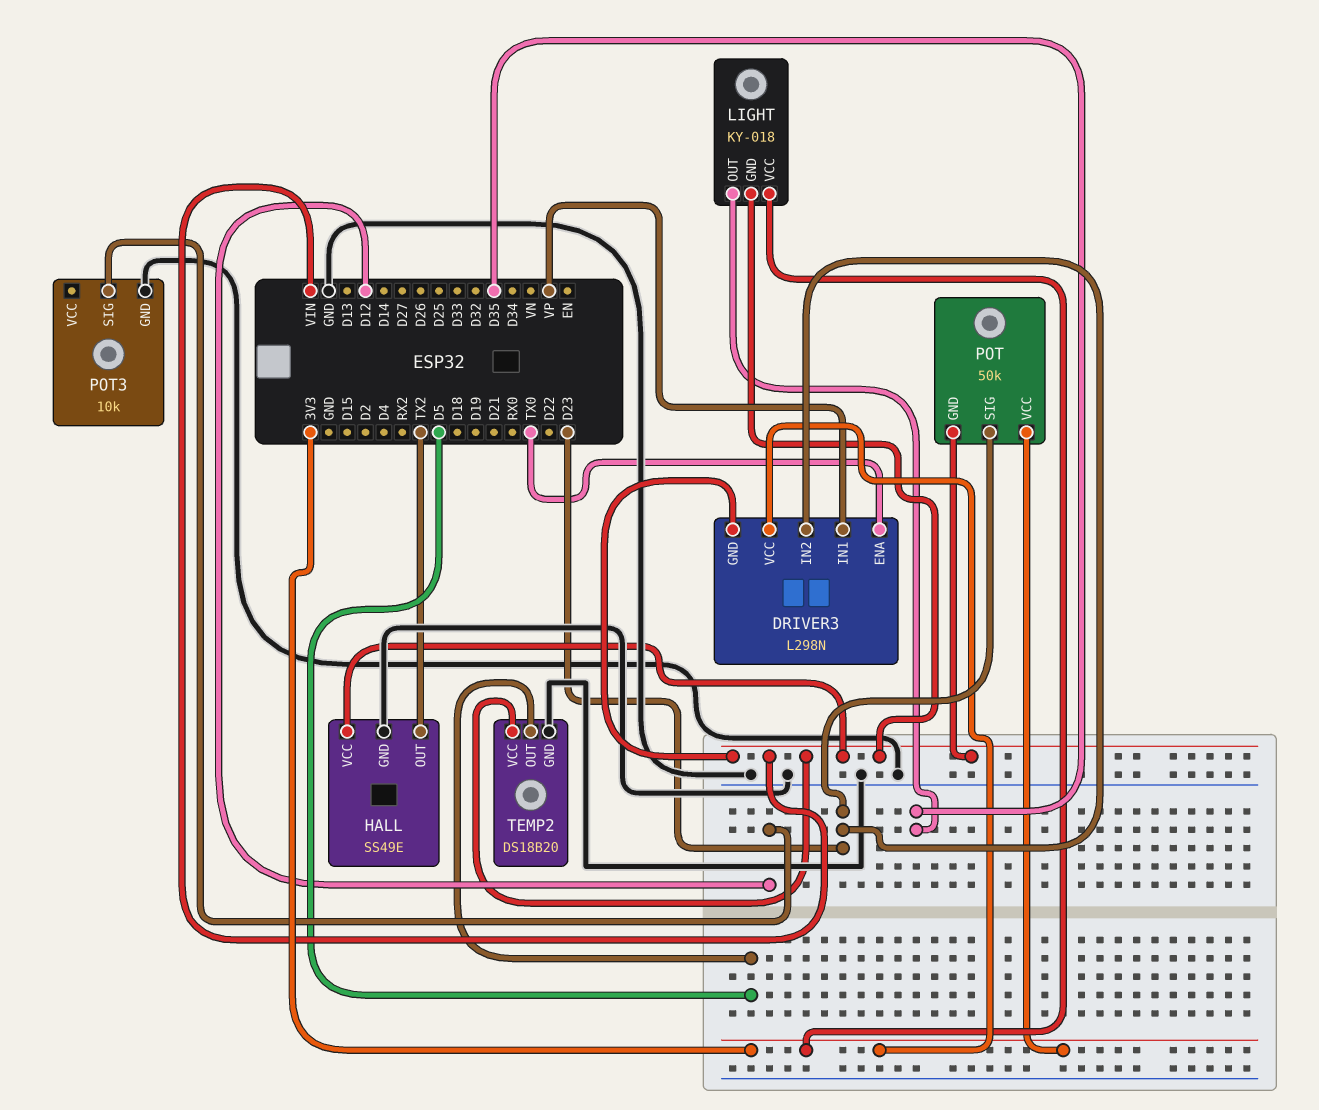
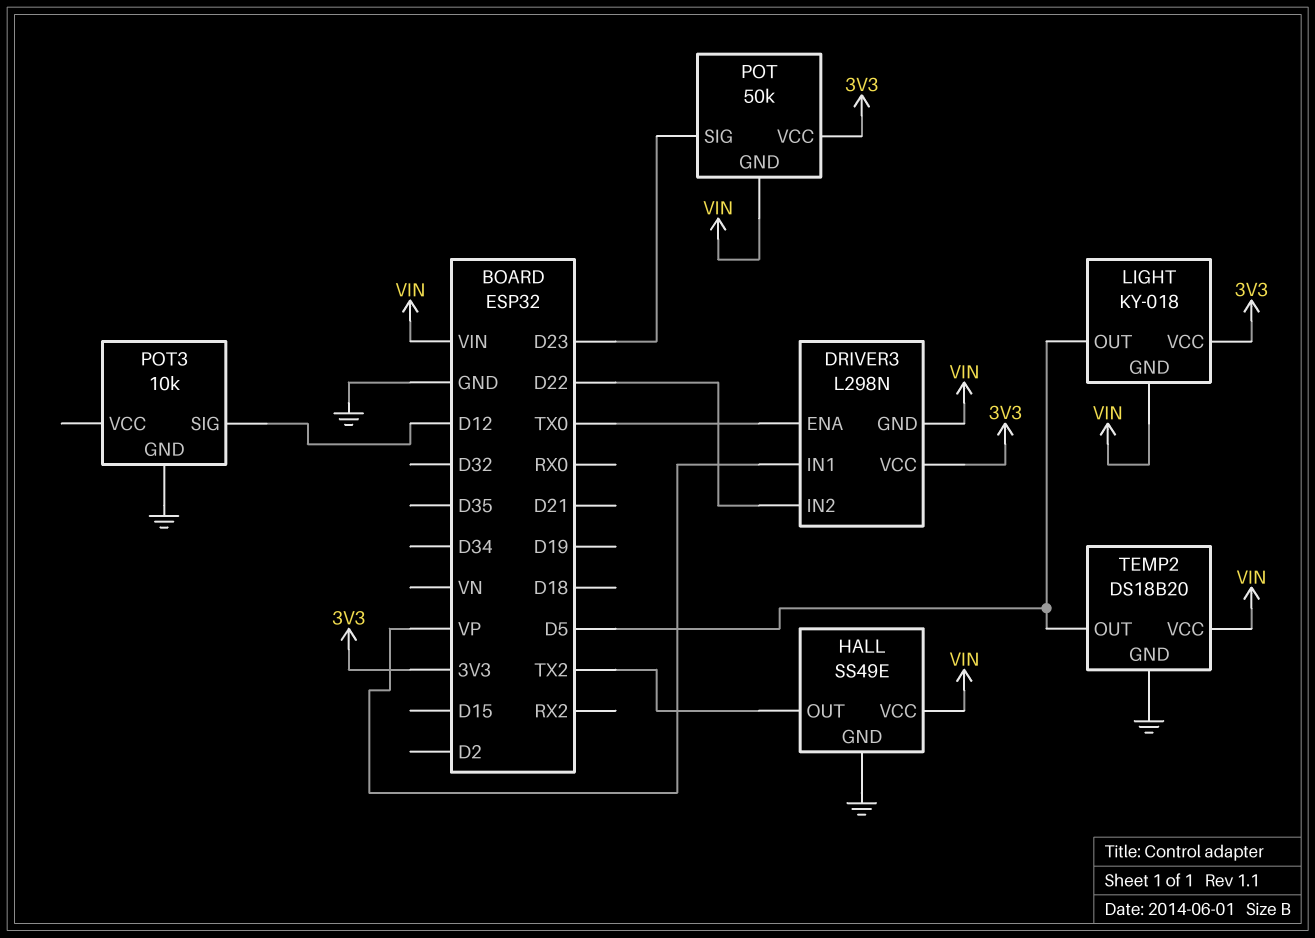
DRIVER3 pin IN2: D23 -> D22
LIGHT pin OUT: D35 -> D5

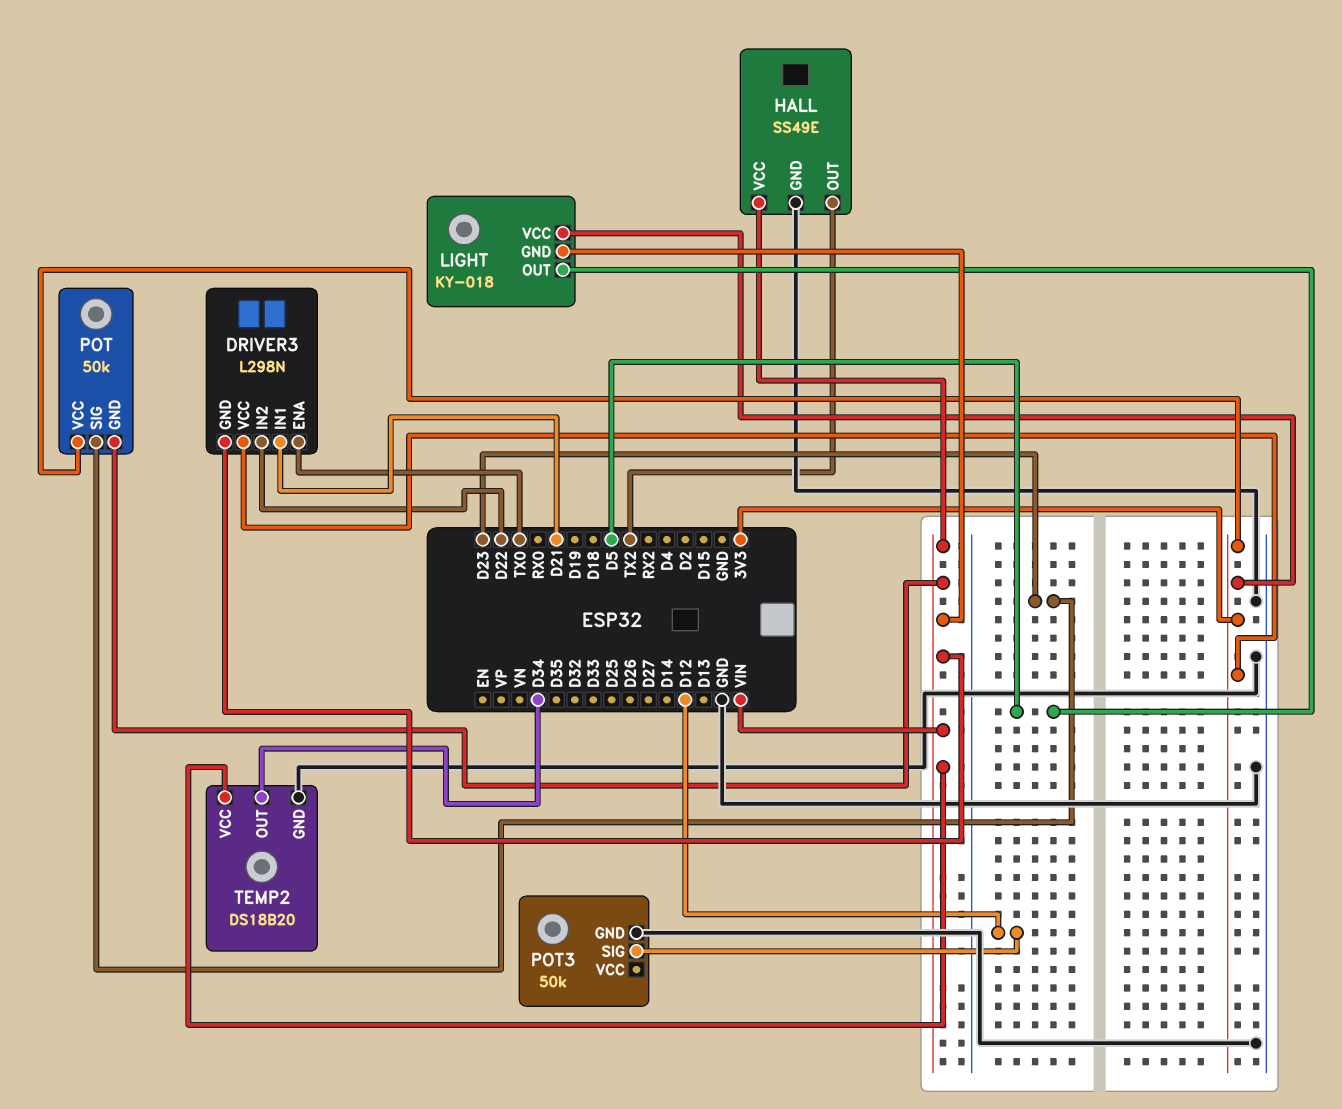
DRIVER3 pin IN1: VP -> D21
POT3: 10k -> 50k
TEMP2 pin OUT: D5 -> D34

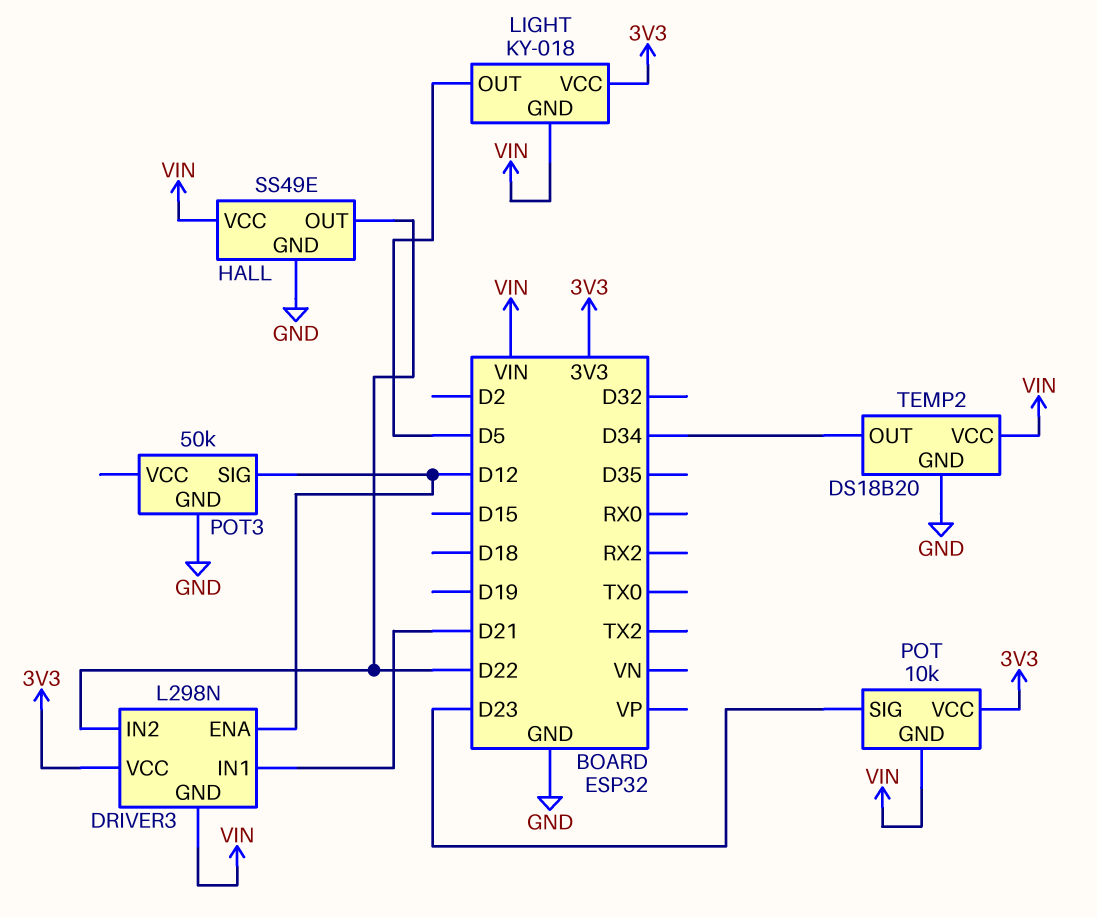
DRIVER3 pin ENA: TX0 -> D12
HALL pin OUT: TX2 -> D22
POT: 50k -> 10k

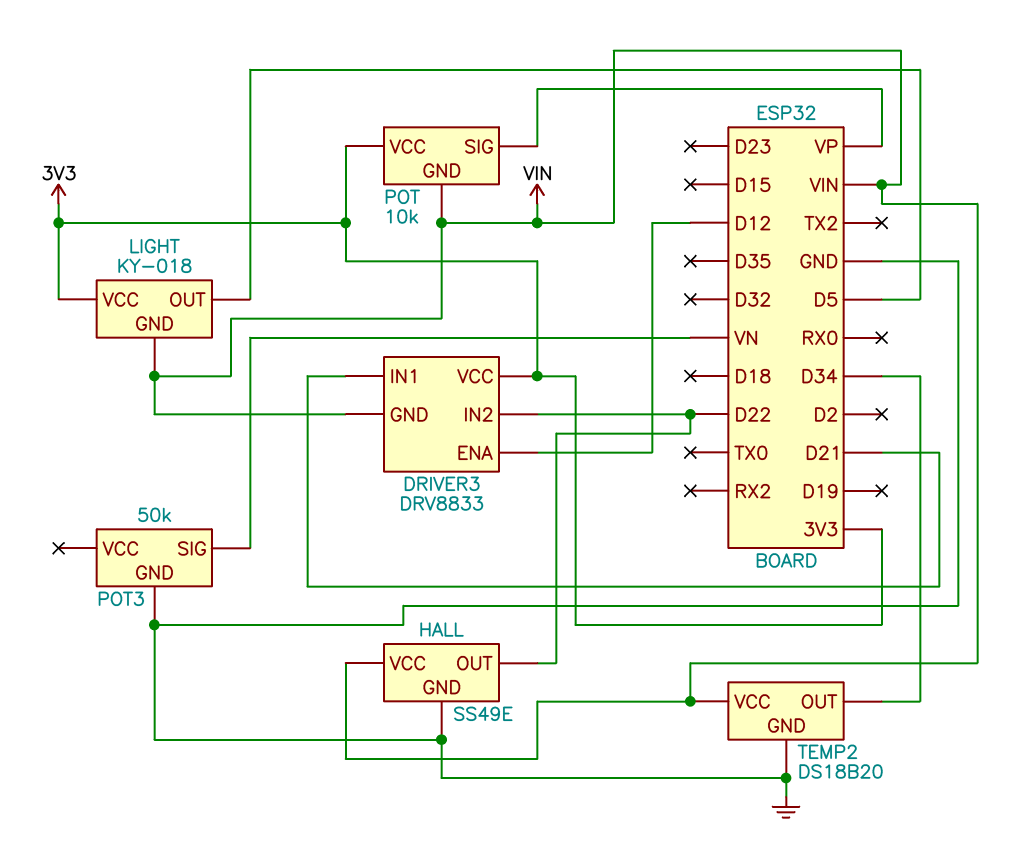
DRIVER3: L298N -> DRV8833
POT pin SIG: D23 -> VP
POT3 pin SIG: D12 -> VN

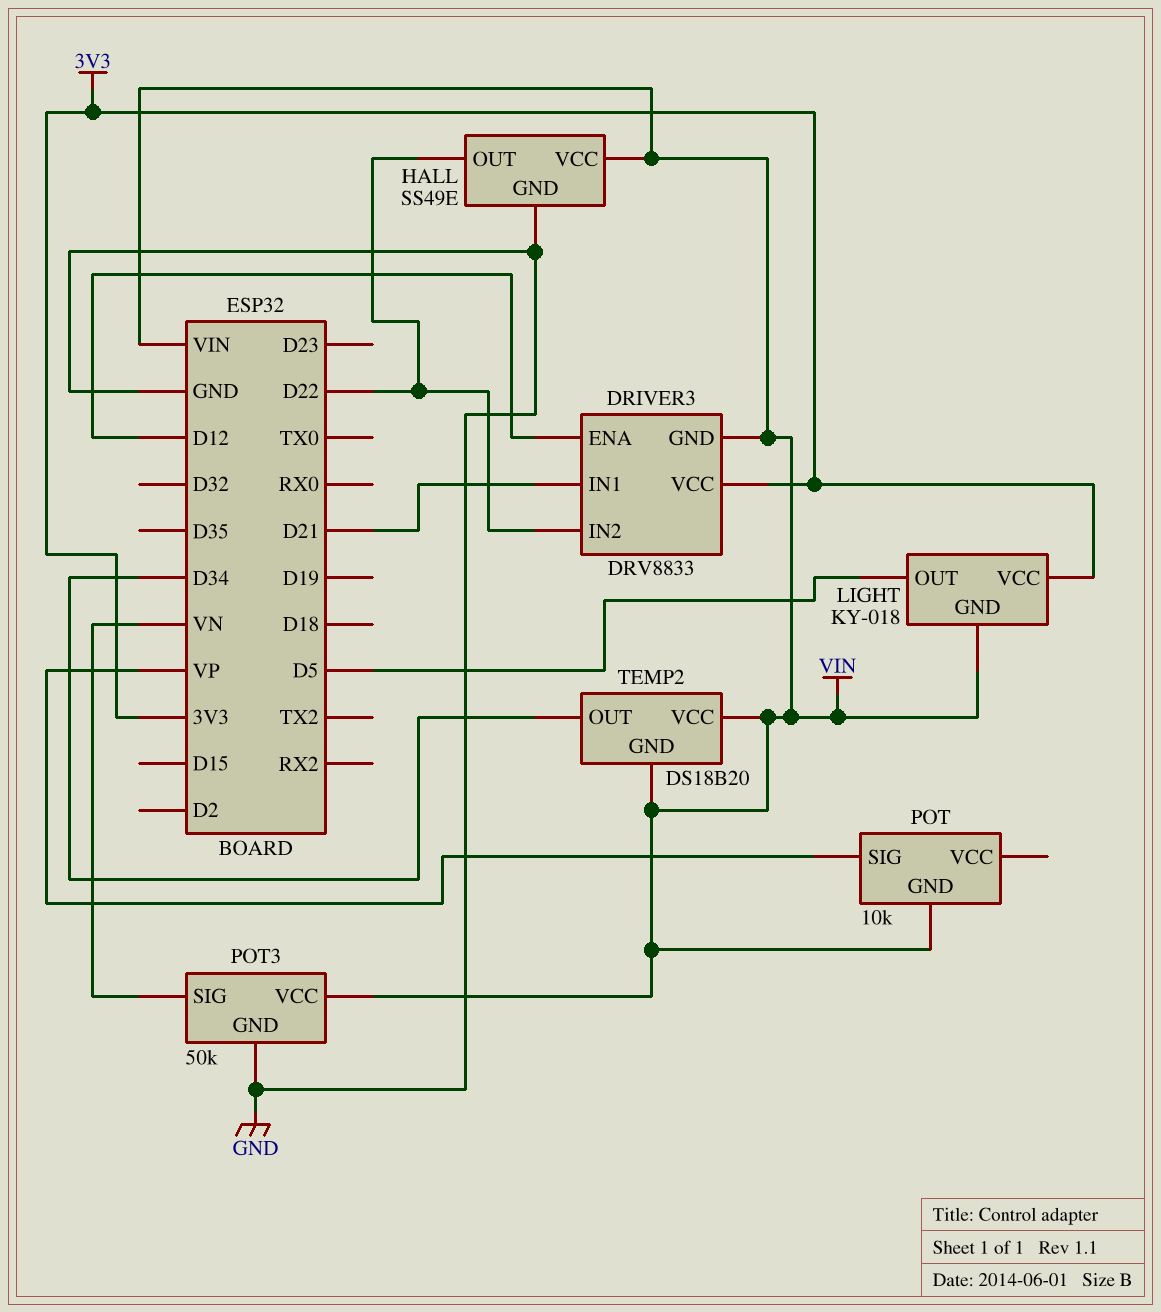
POT pin VCC: 3V3 -> none
POT3 pin VCC: none -> VIN
TEMP2 pin GND: GND -> VIN

